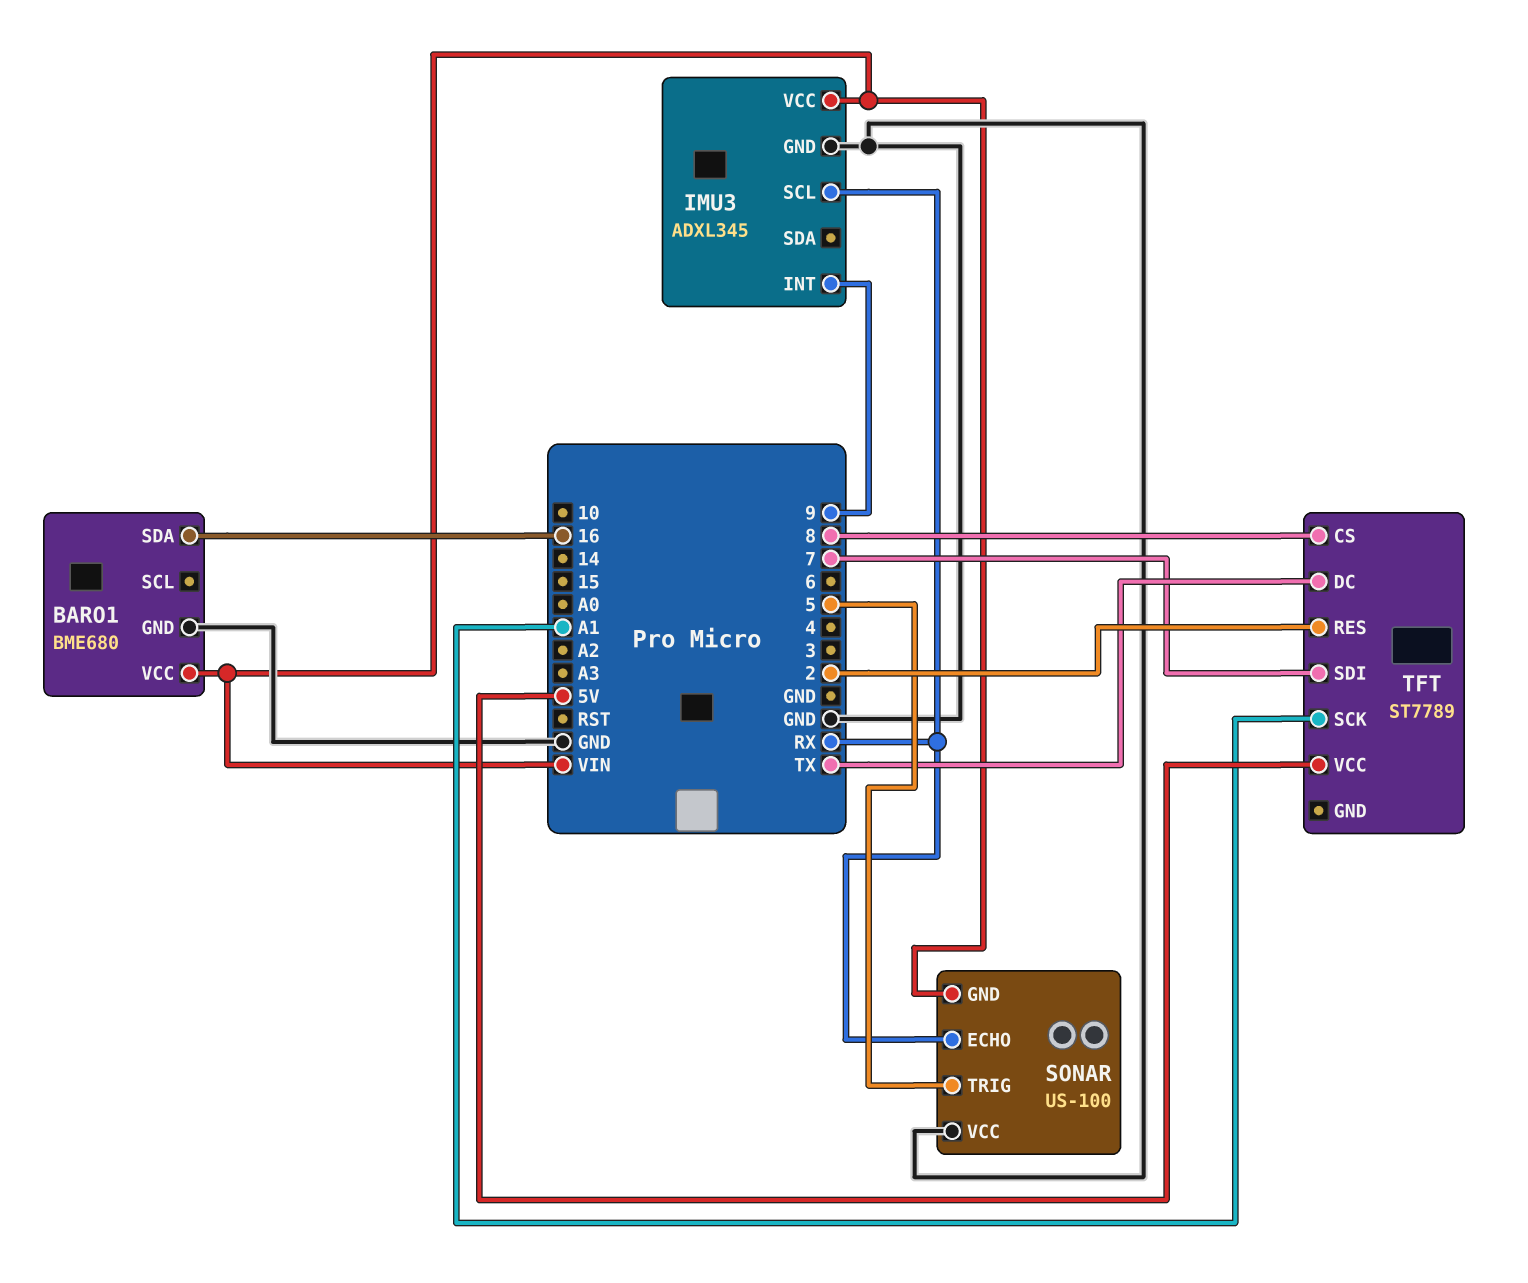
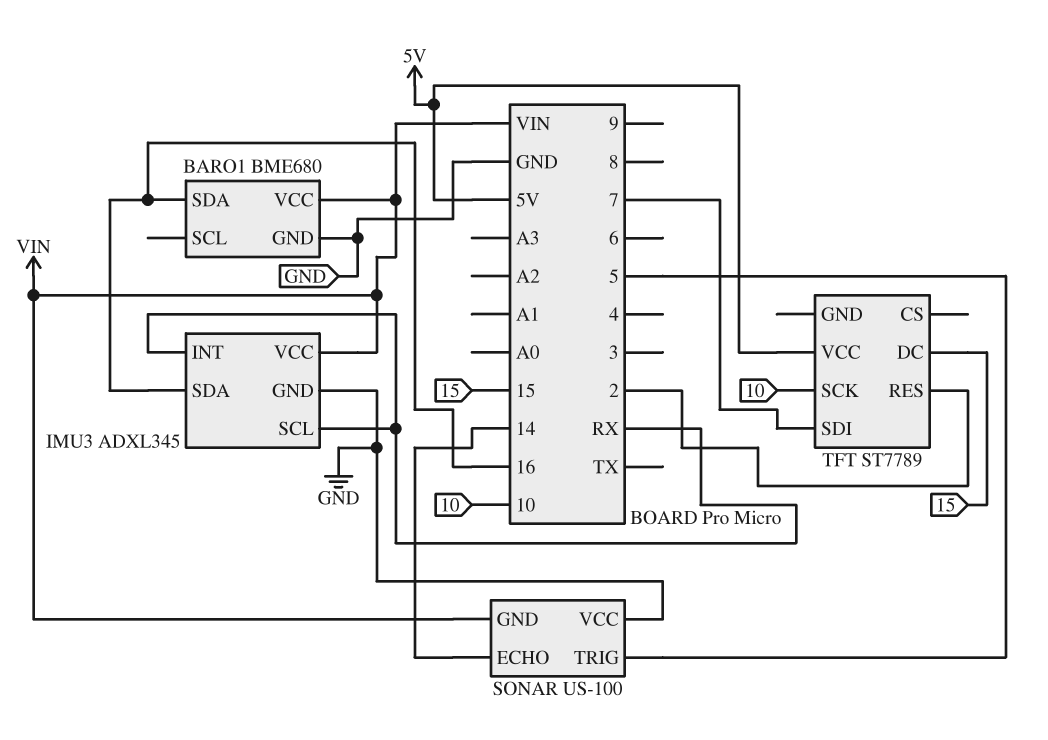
IMU3 pin INT: 9 -> RX
IMU3 pin SDA: none -> 16
SONAR pin ECHO: RX -> 14
TFT pin CS: 8 -> none
TFT pin DC: TX -> 15
TFT pin SCK: A1 -> 10

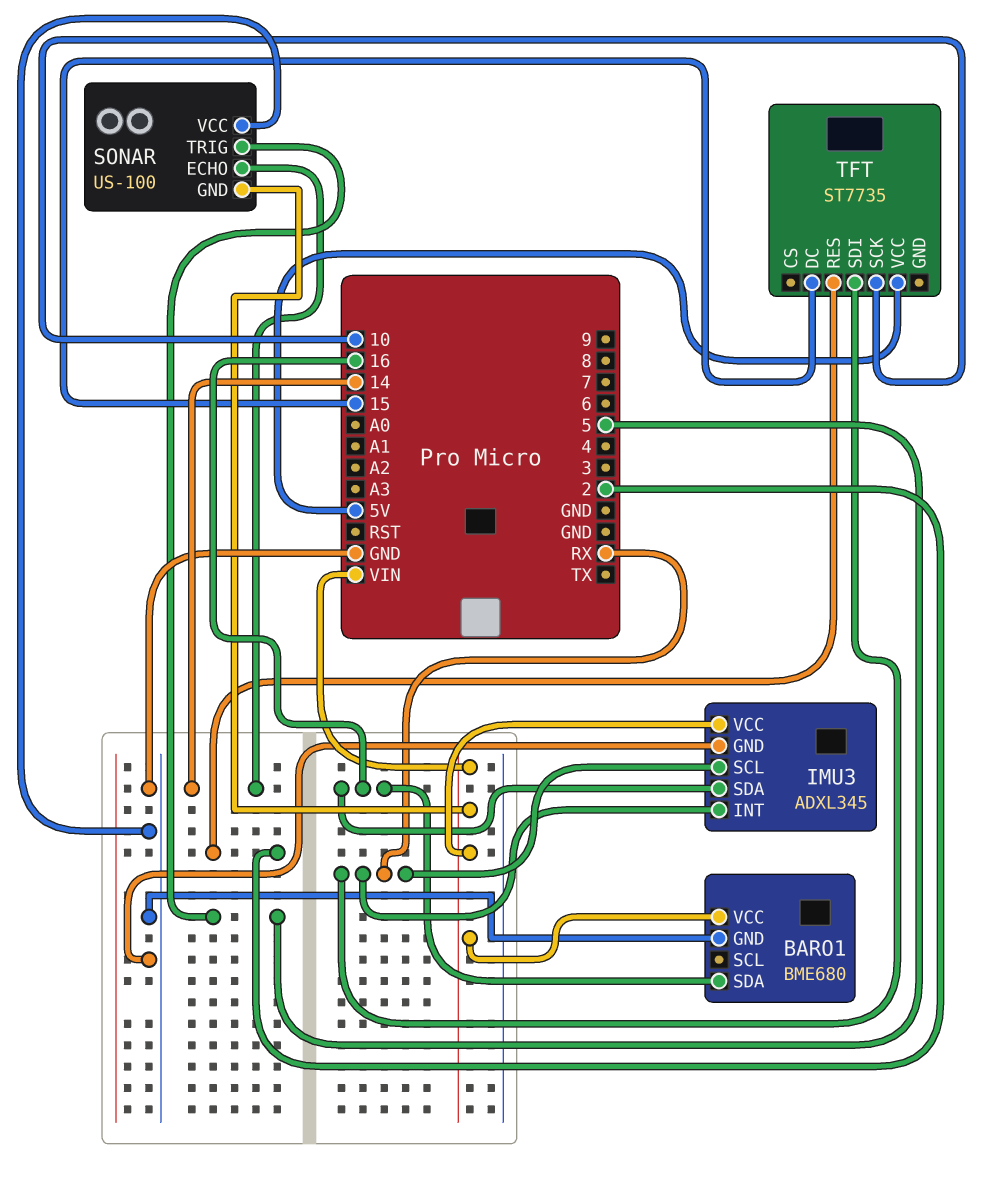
TFT: ST7789 -> ST7735
TFT pin SDI: 7 -> RX

